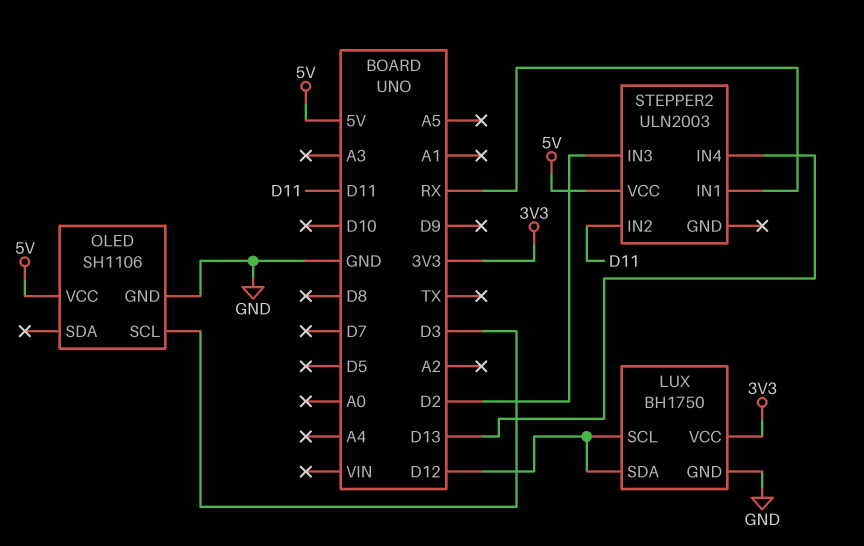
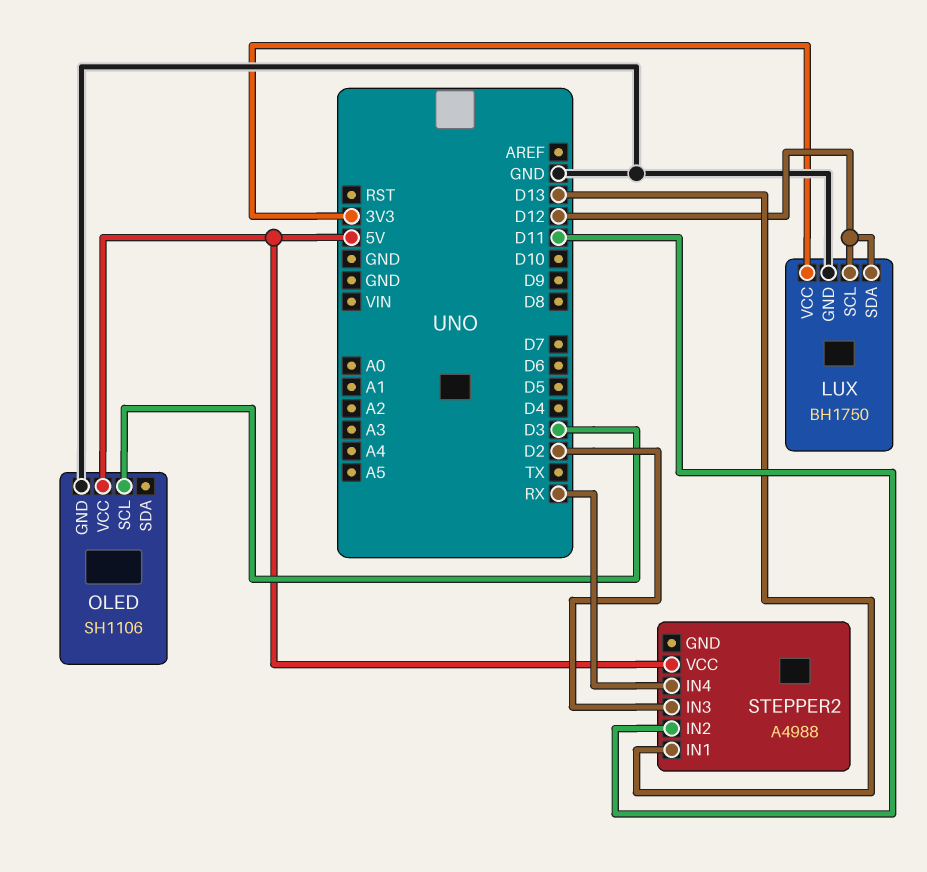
STEPPER2: ULN2003 -> A4988
STEPPER2 pin IN1: RX -> D13
STEPPER2 pin IN4: D13 -> RX

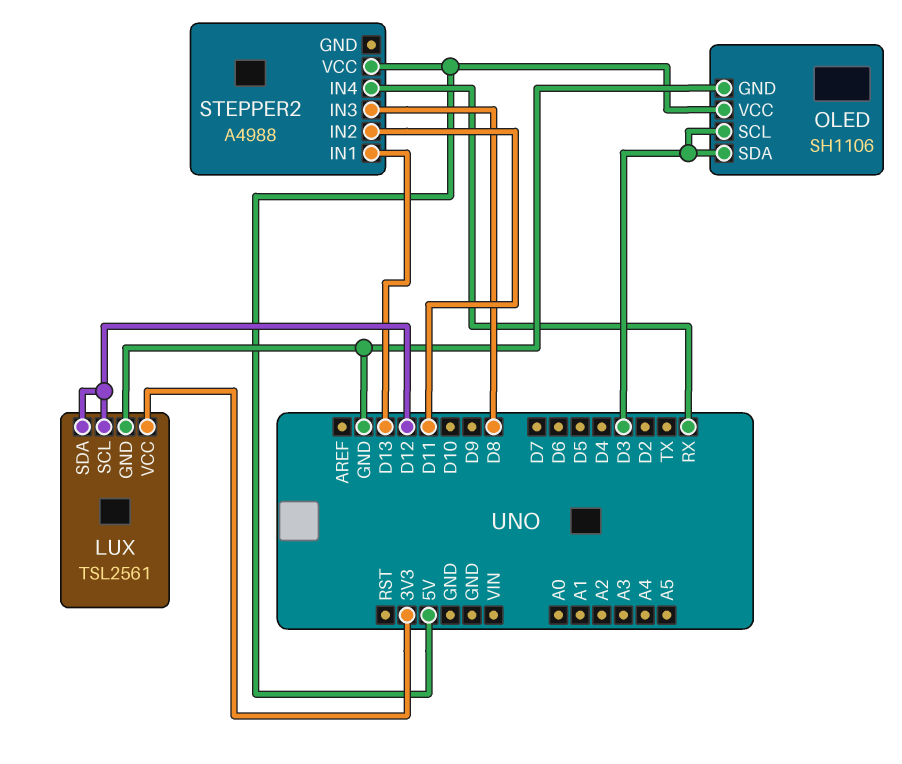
LUX: BH1750 -> TSL2561
OLED pin SDA: none -> D3
STEPPER2 pin IN3: D2 -> D8

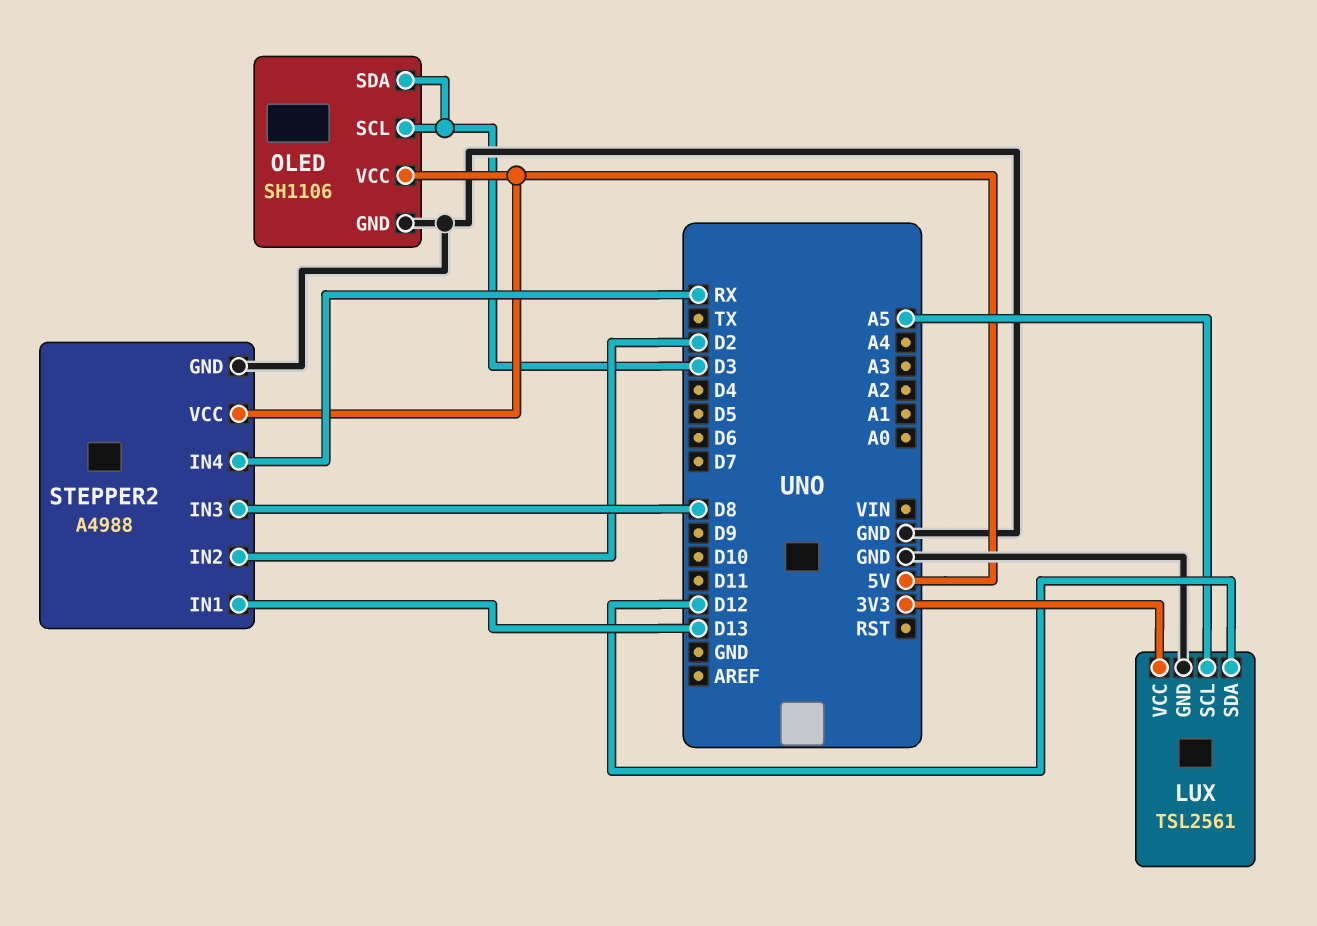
LUX pin SCL: D12 -> A5
STEPPER2 pin GND: none -> GND
STEPPER2 pin IN2: D11 -> D2

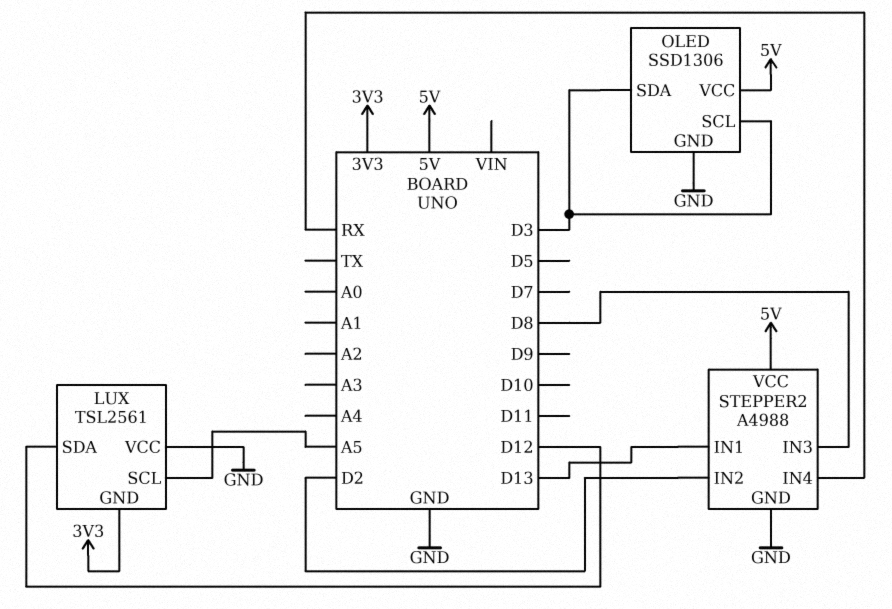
LUX pin GND: GND -> 3V3
LUX pin VCC: 3V3 -> GND
OLED: SH1106 -> SSD1306

